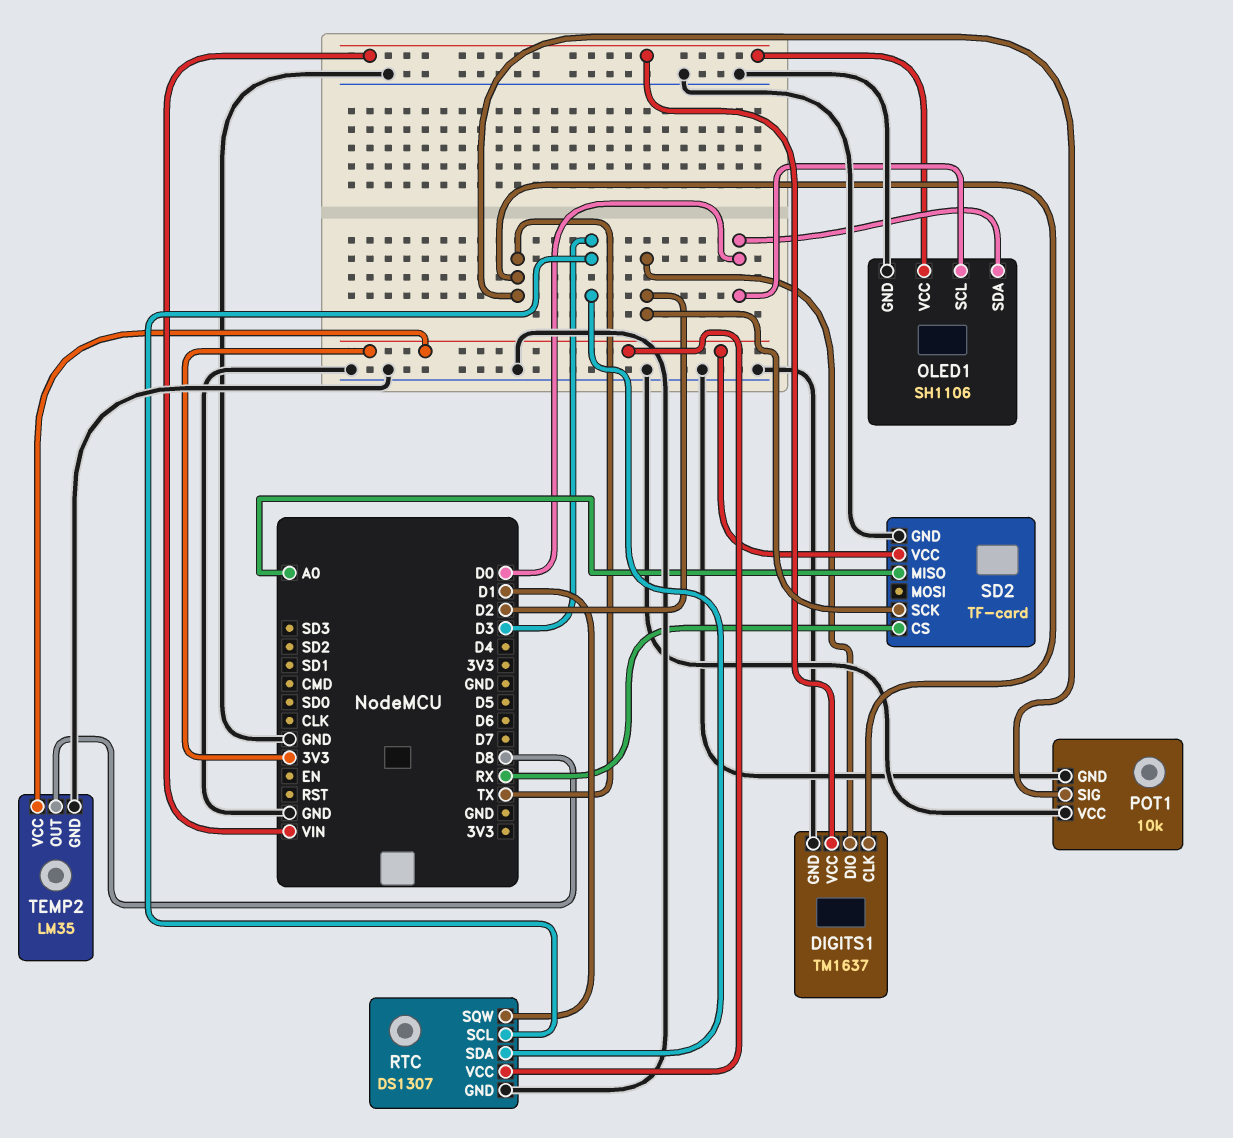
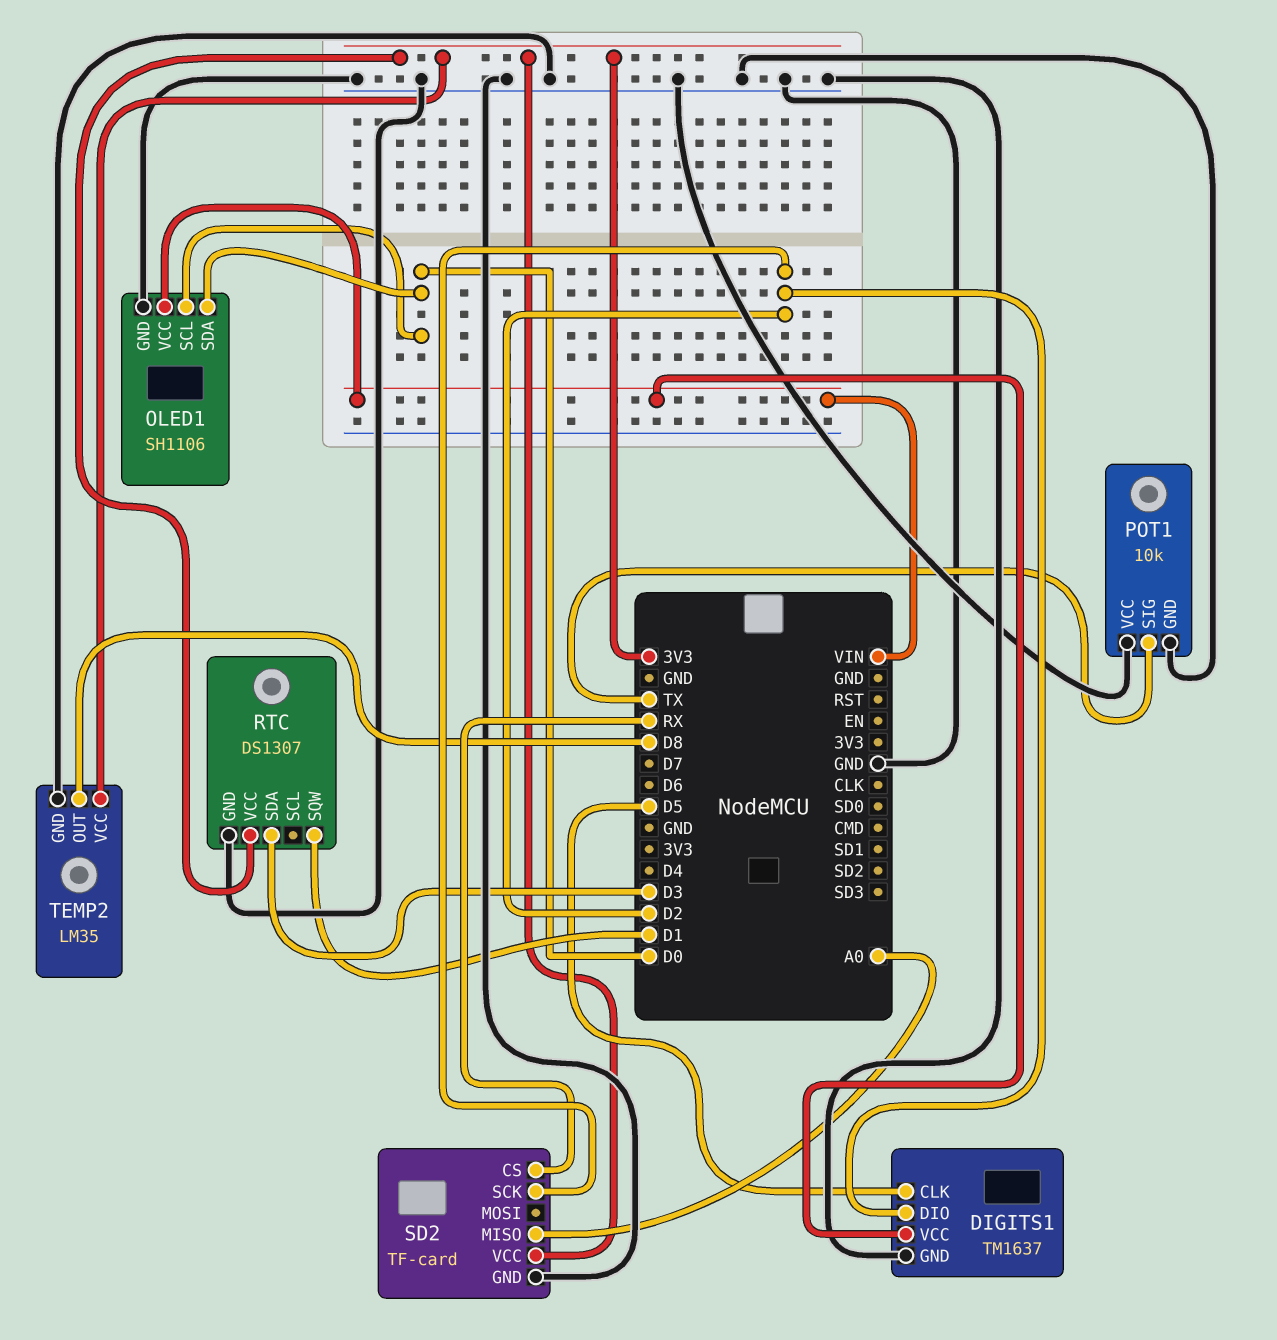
DIGITS1 pin CLK: TX -> D5
RTC pin SCL: D3 -> none

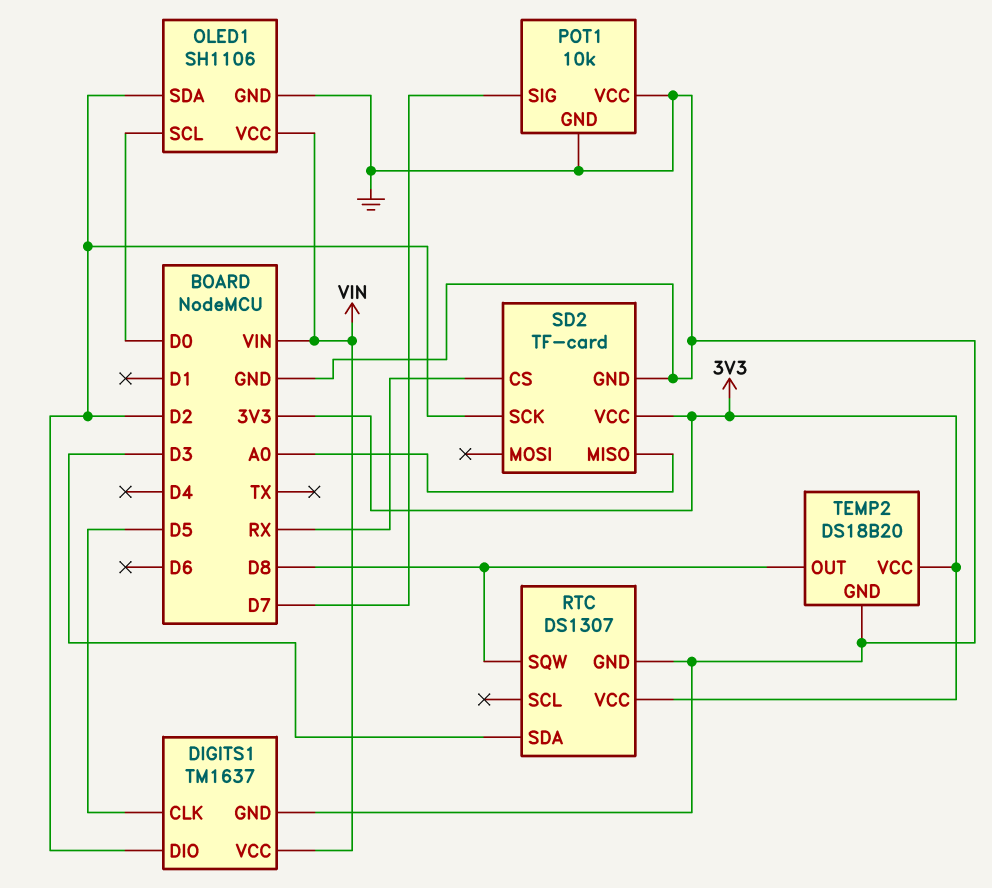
OLED1 pin SDA: D0 -> D2
POT1 pin SIG: TX -> D7
RTC pin SQW: D1 -> D8
TEMP2: LM35 -> DS18B20

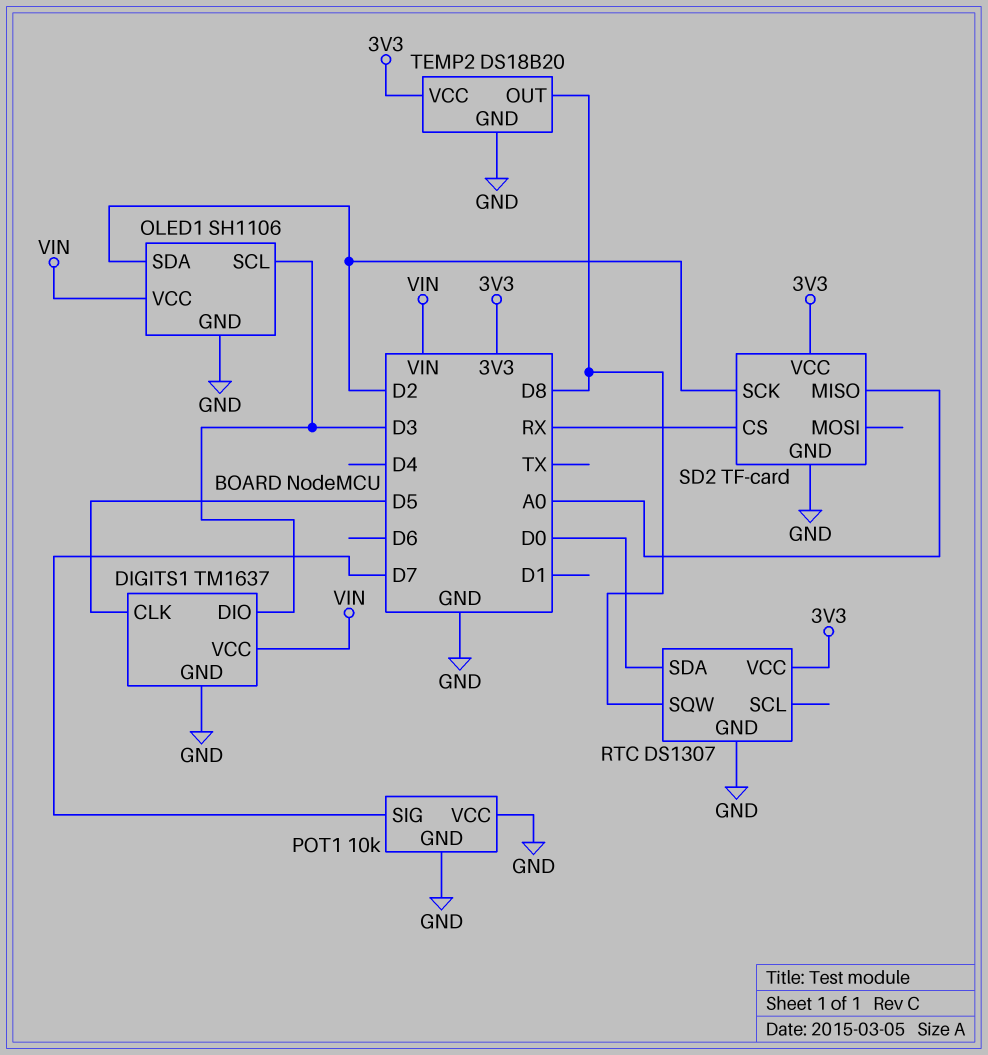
DIGITS1 pin DIO: D2 -> D3
OLED1 pin SCL: D0 -> D3
RTC pin SDA: D3 -> D0

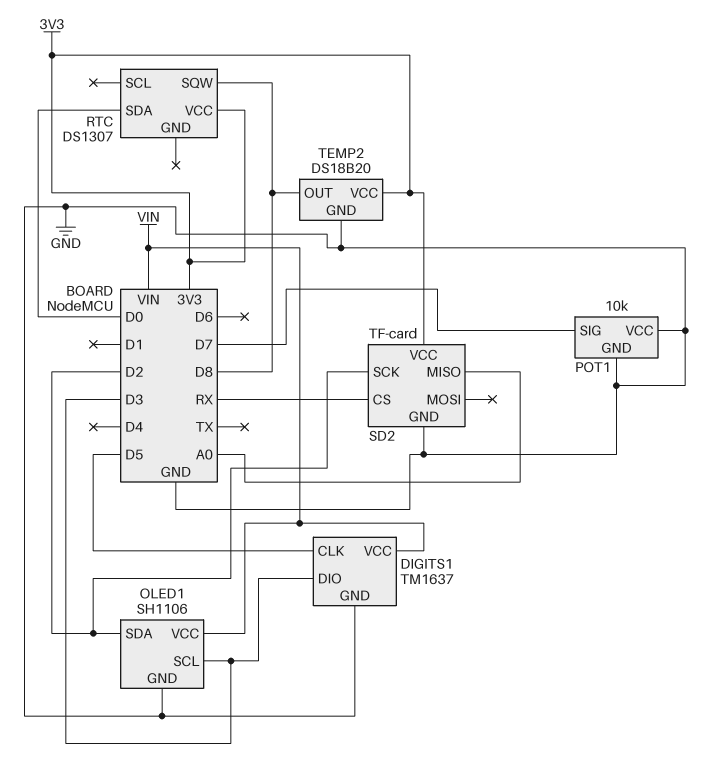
RTC pin GND: GND -> none

